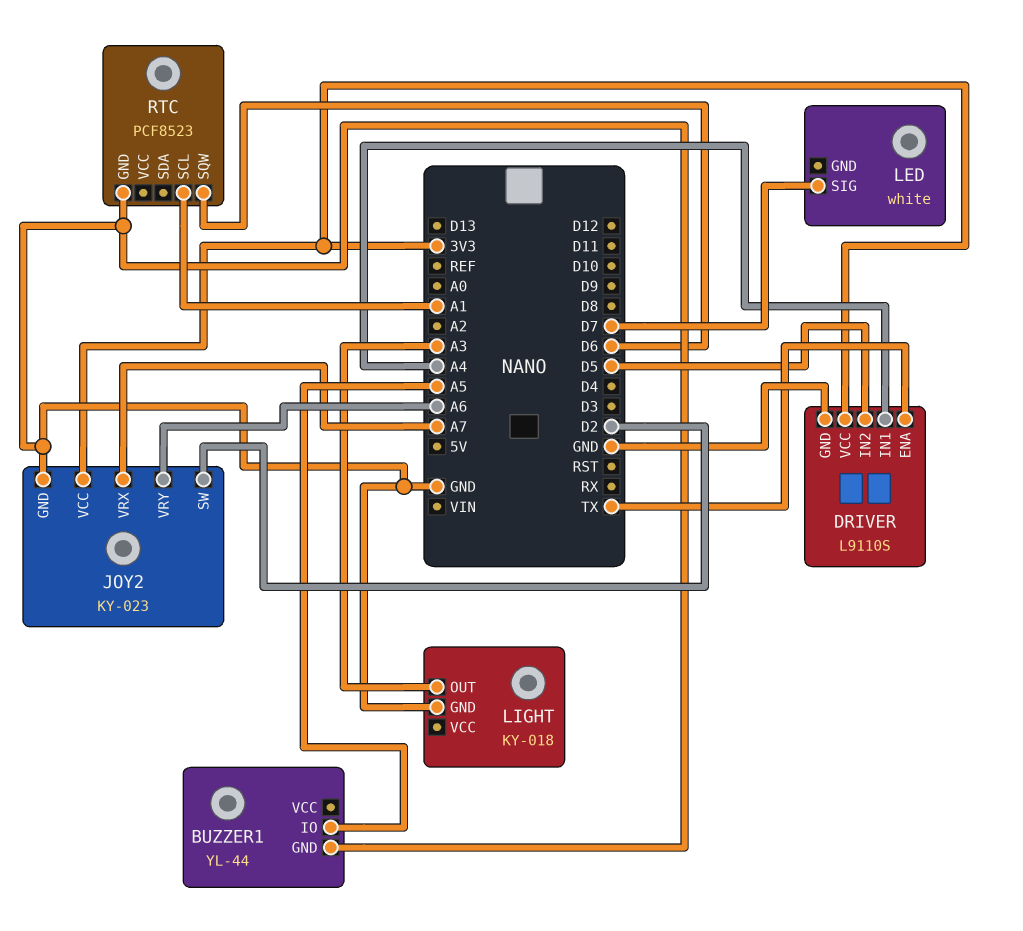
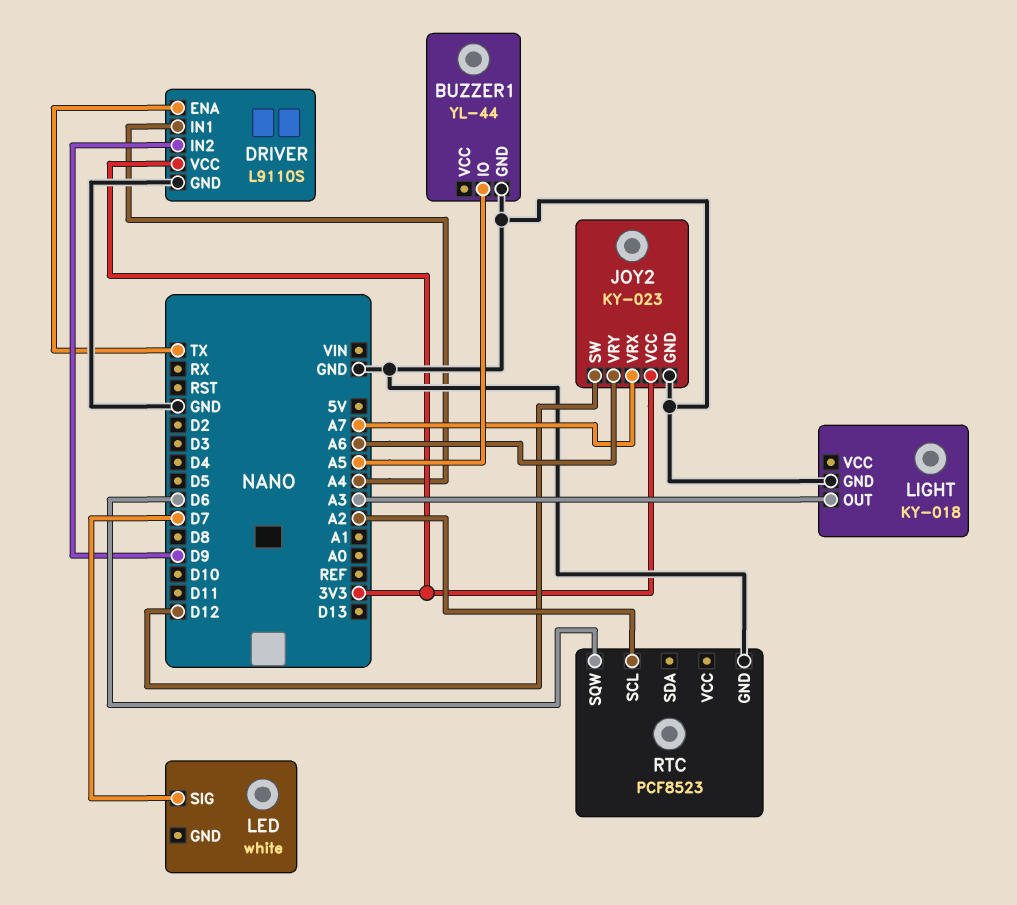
DRIVER pin IN2: D5 -> D9
JOY2 pin SW: D2 -> D12
RTC pin SCL: A1 -> A2

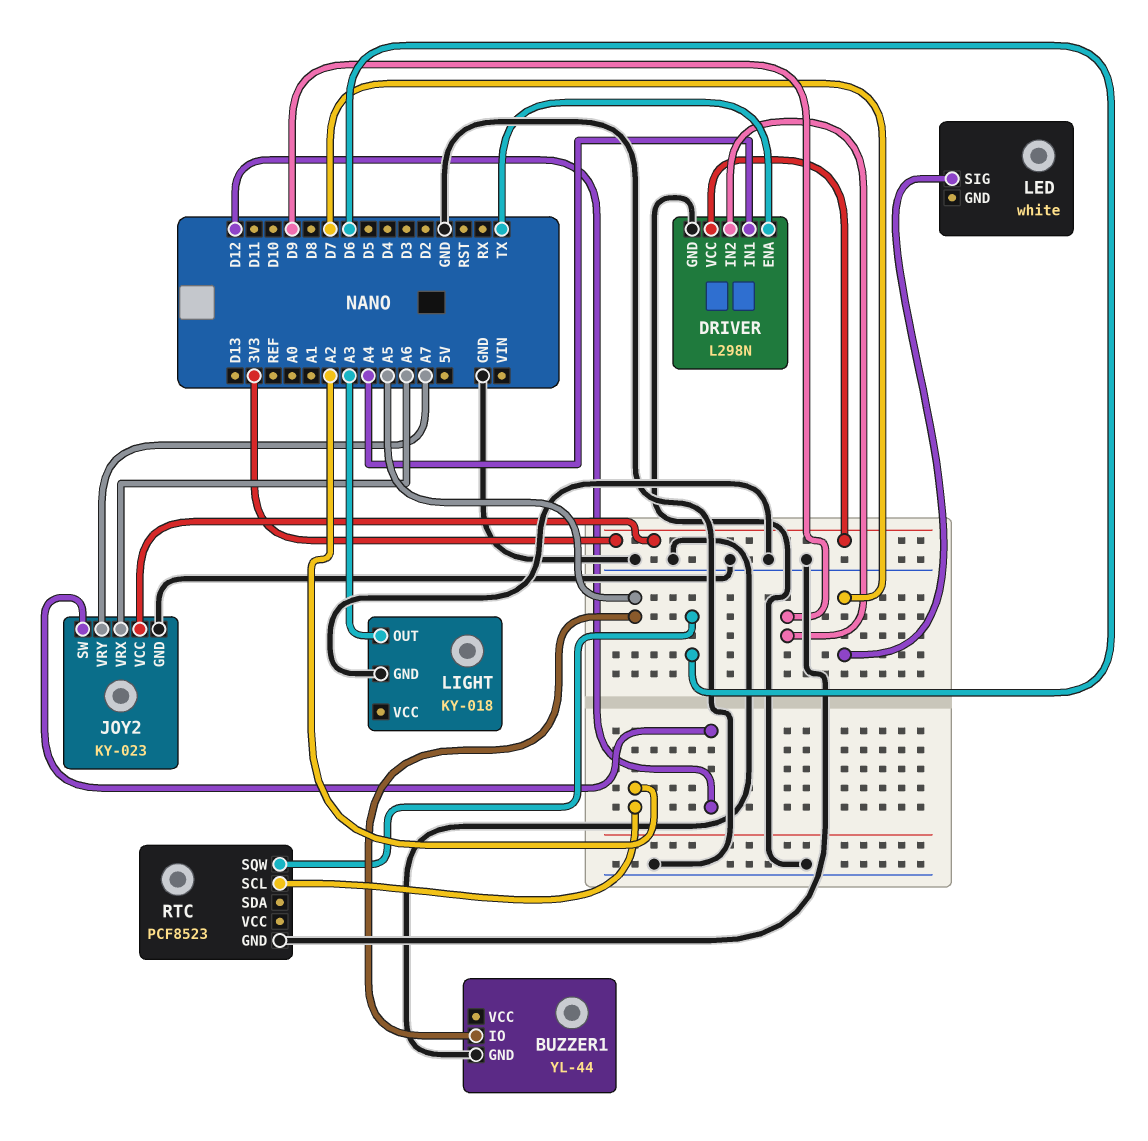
DRIVER: L9110S -> L298N
JOY2 pin VRX: A7 -> A6
JOY2 pin VRY: A6 -> A7

